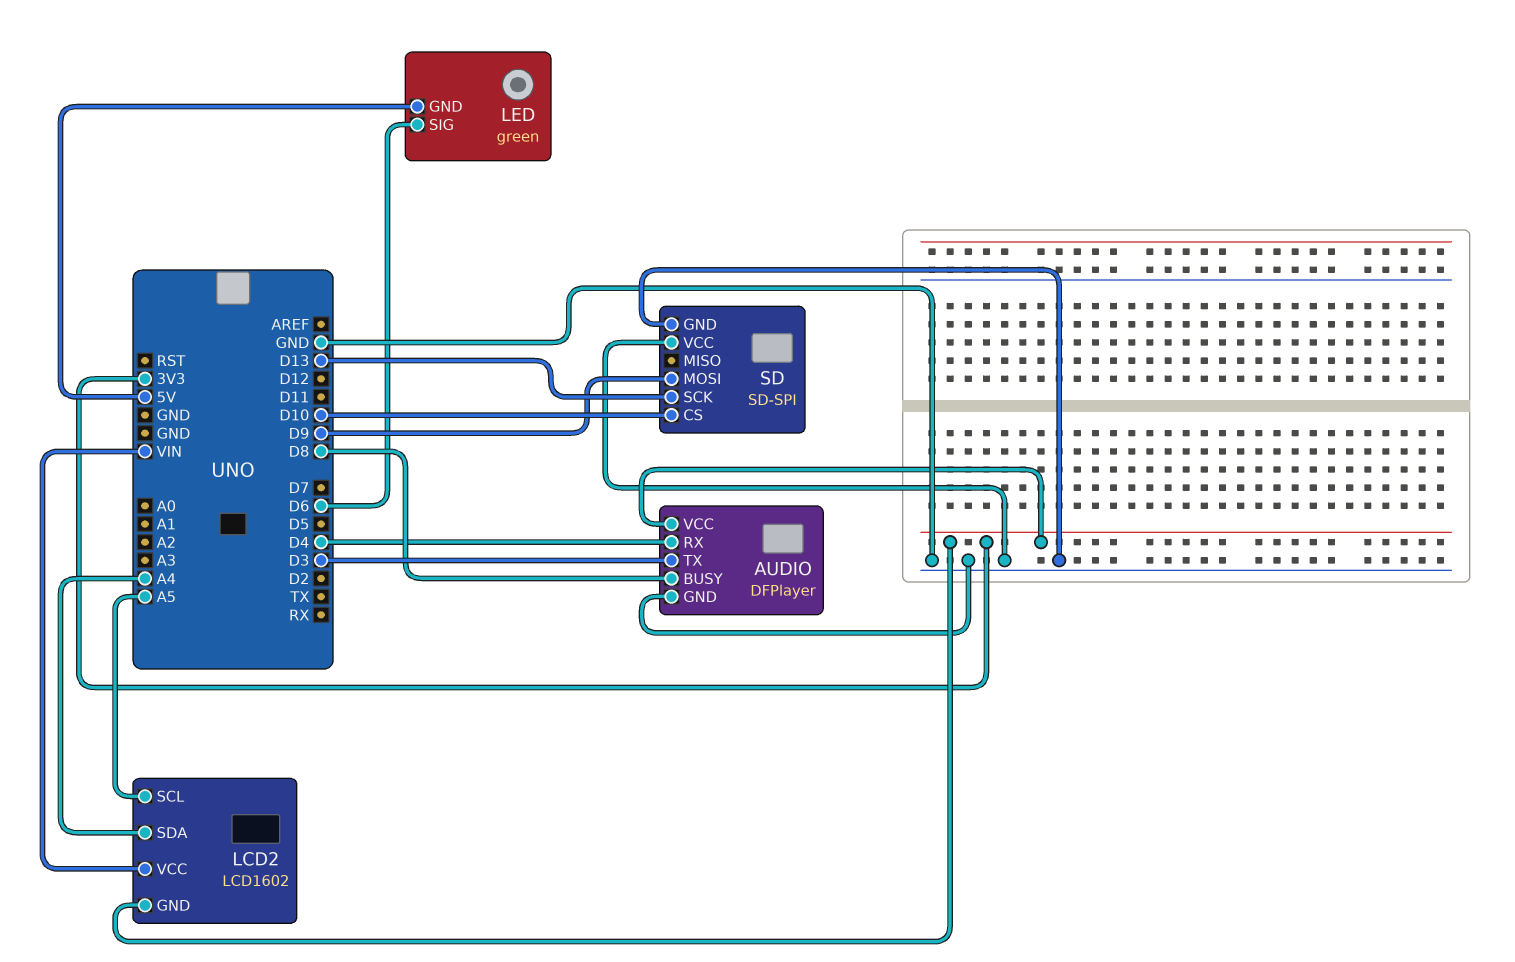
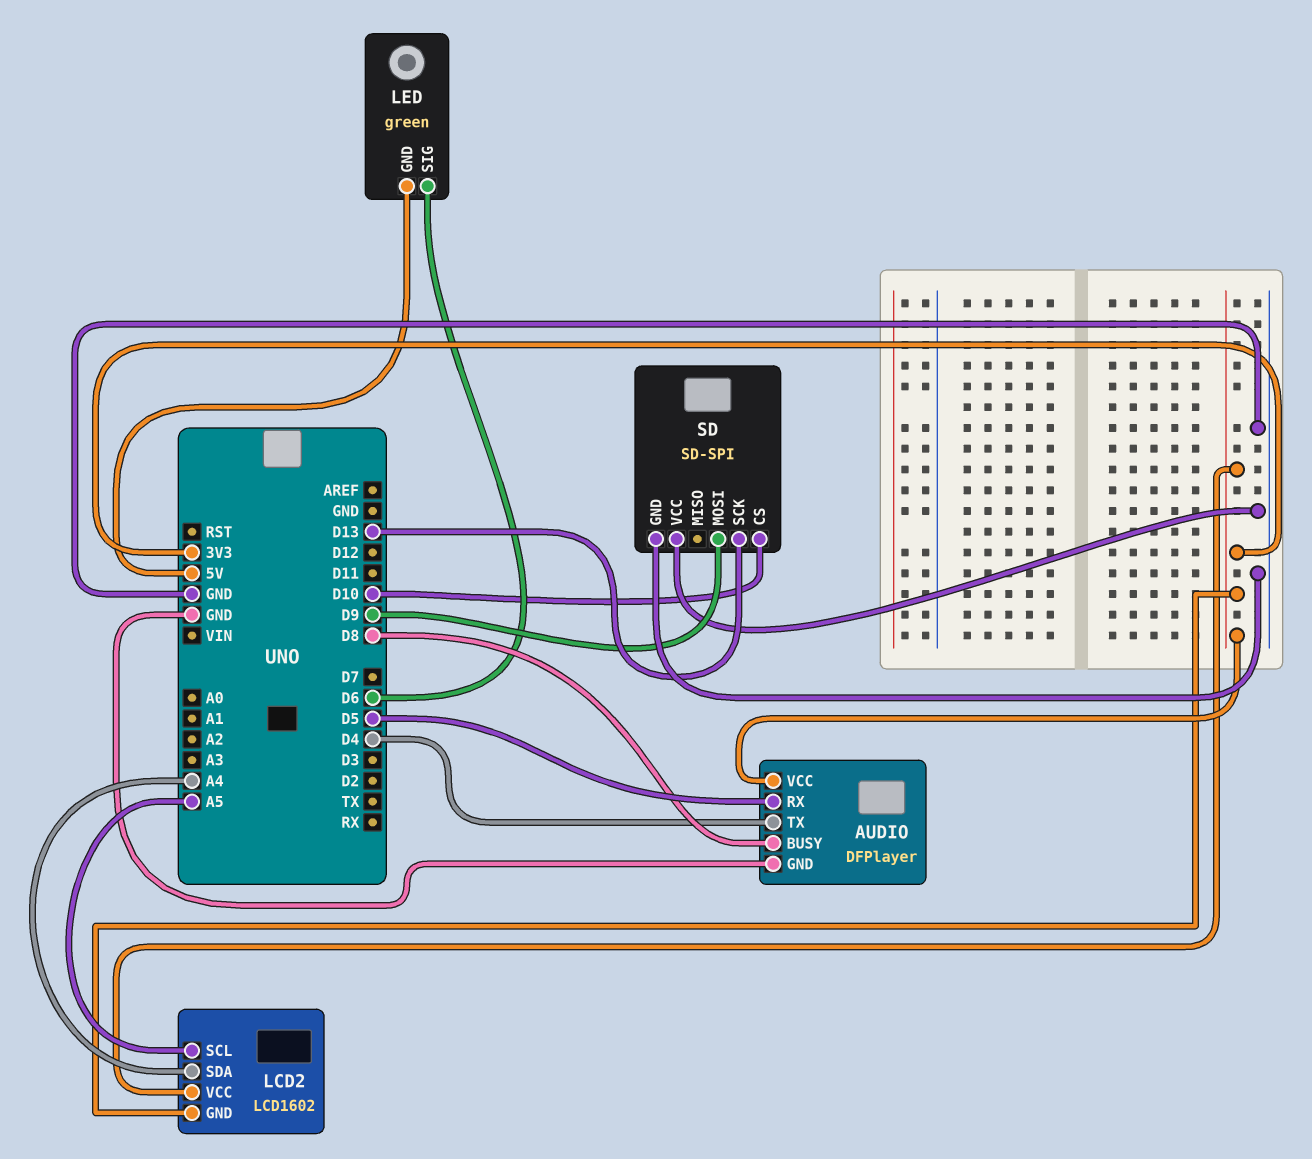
AUDIO pin RX: D4 -> D5
AUDIO pin TX: D3 -> D4
LCD2 pin VCC: VIN -> 3V3

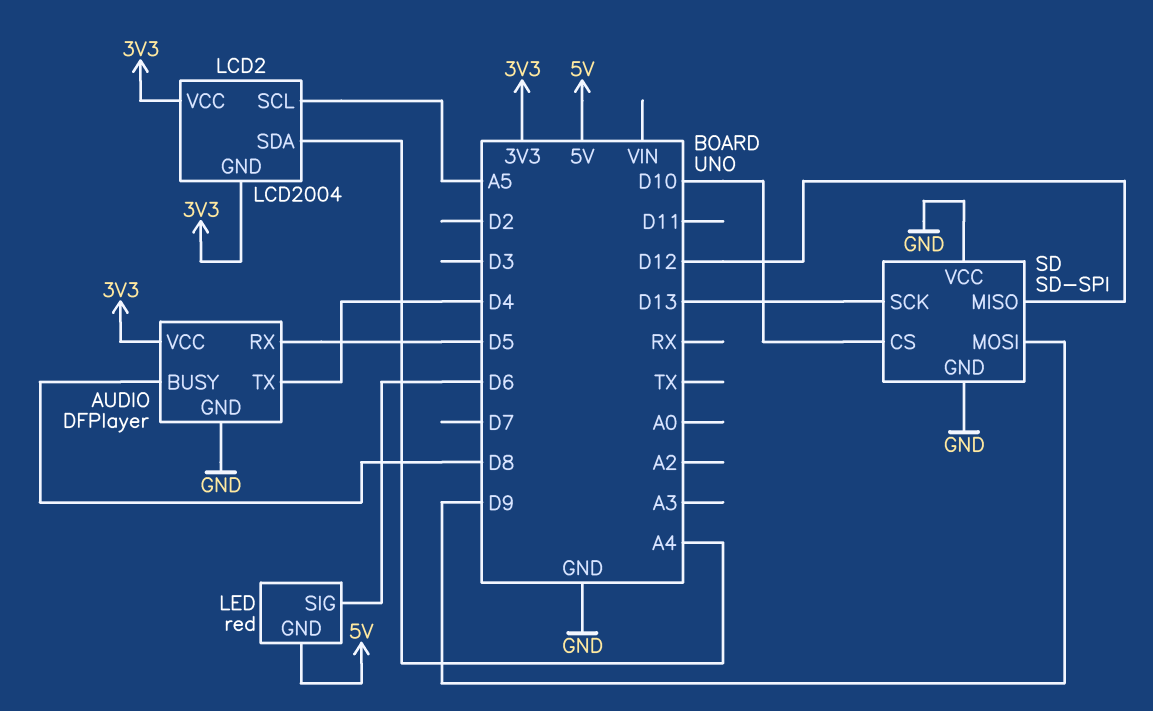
LCD2: LCD1602 -> LCD2004
LED: green -> red
SD pin MISO: none -> D12

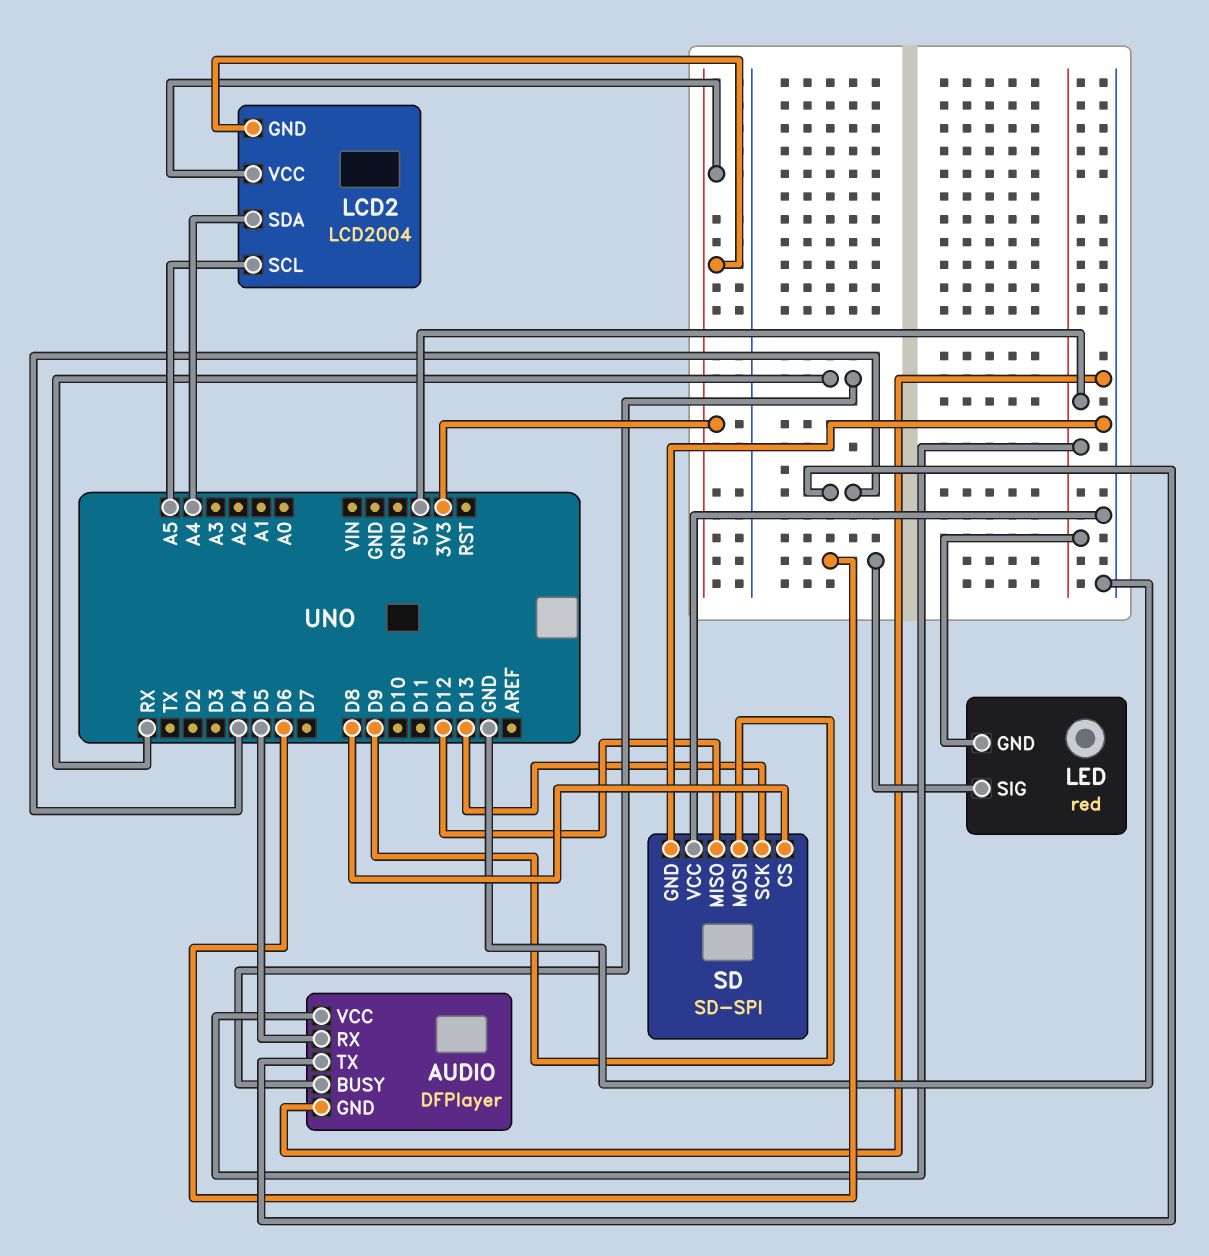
AUDIO pin BUSY: D8 -> RX
AUDIO pin VCC: 3V3 -> 5V
SD pin CS: D10 -> D8

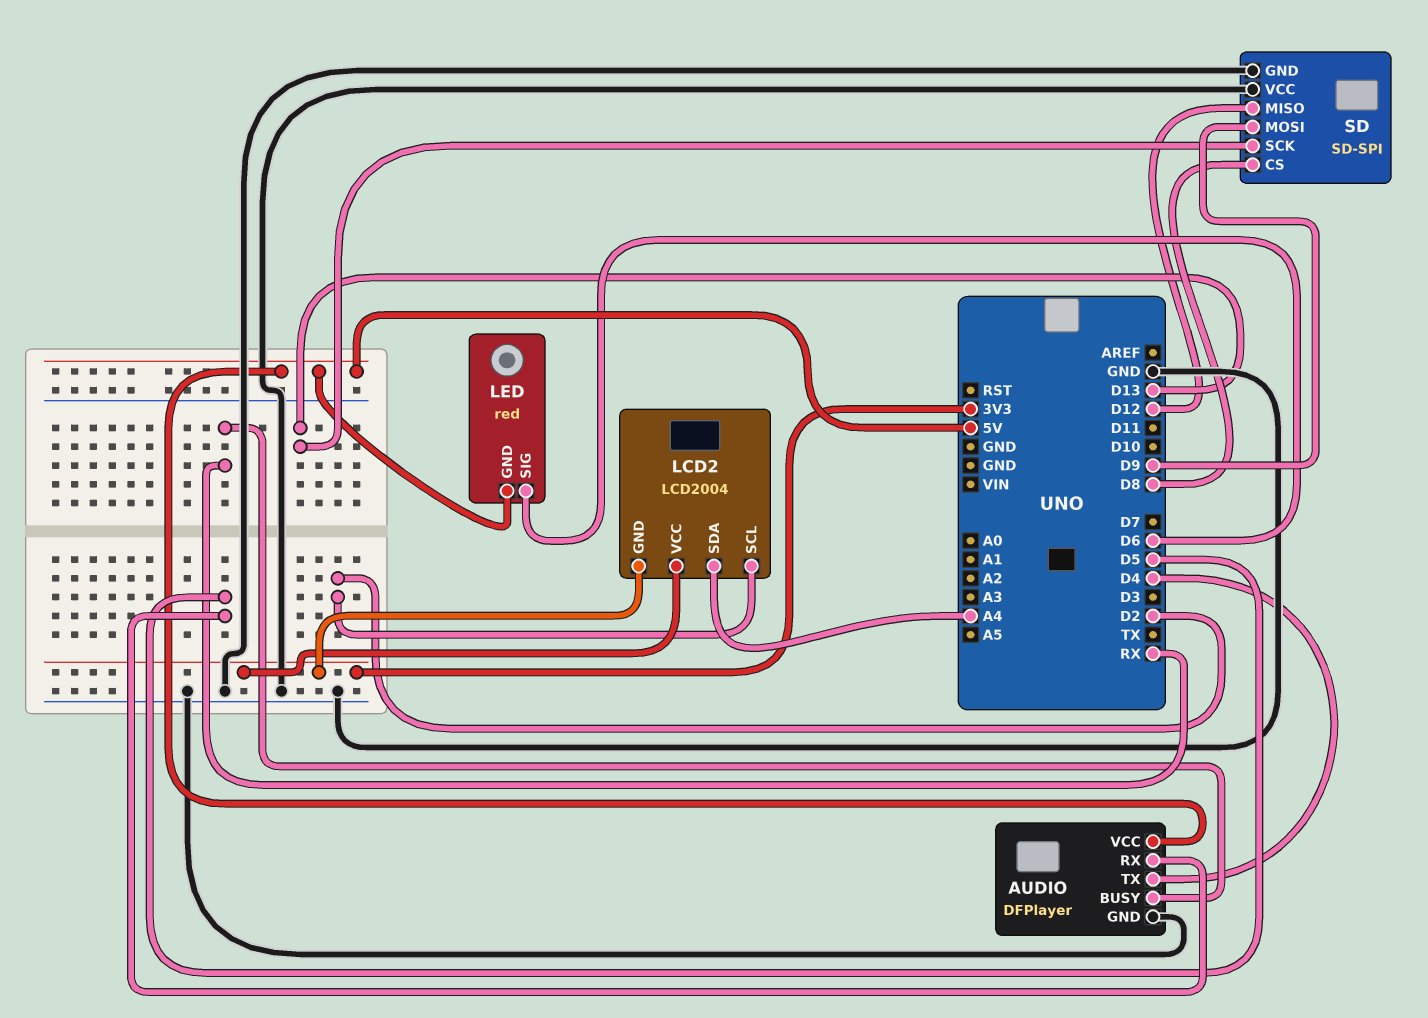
LCD2 pin SCL: A5 -> D2

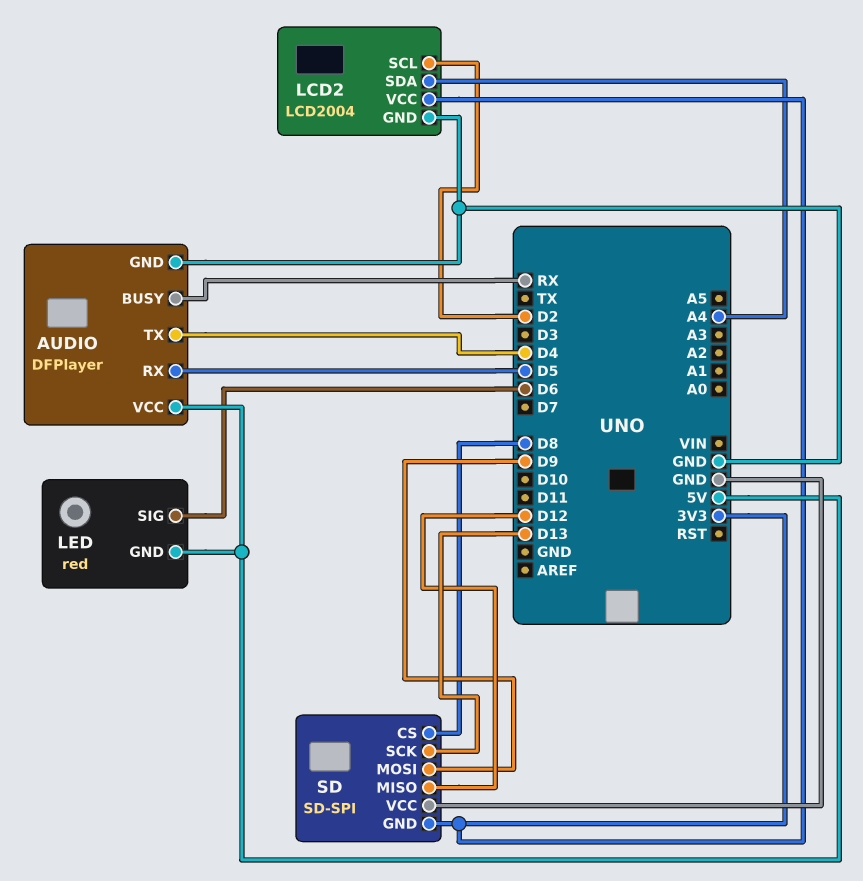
LCD2 pin GND: 3V3 -> GND
SD pin GND: GND -> 3V3

